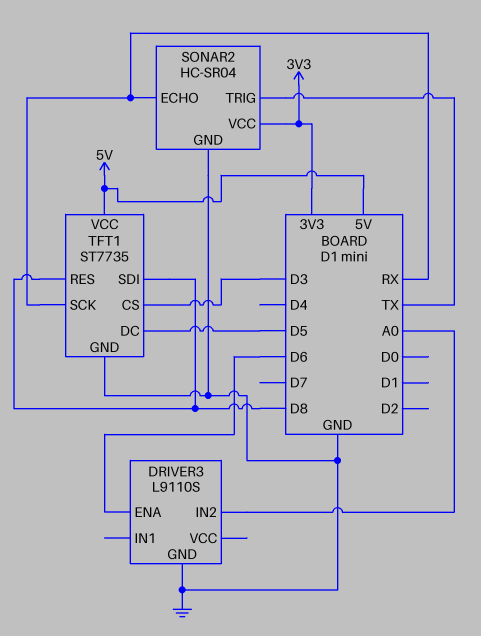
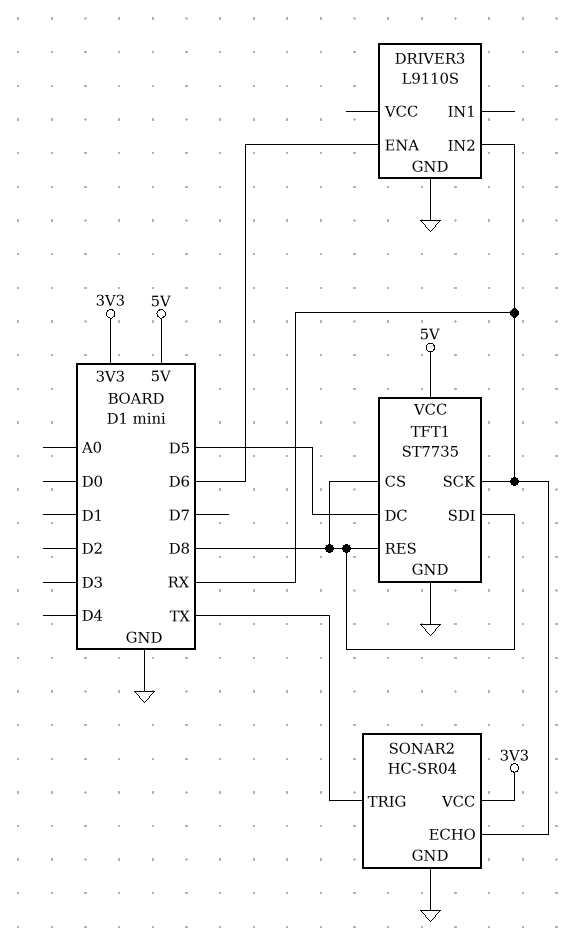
DRIVER3 pin IN2: A0 -> RX
TFT1 pin CS: D3 -> D8

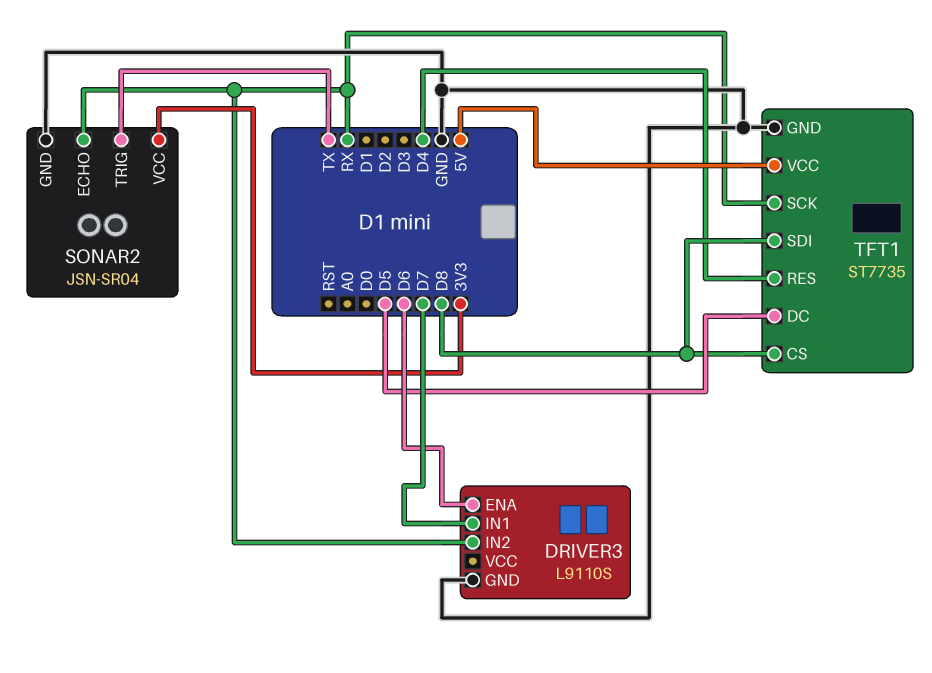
DRIVER3 pin IN1: none -> D7
SONAR2: HC-SR04 -> JSN-SR04
TFT1 pin RES: D8 -> D4

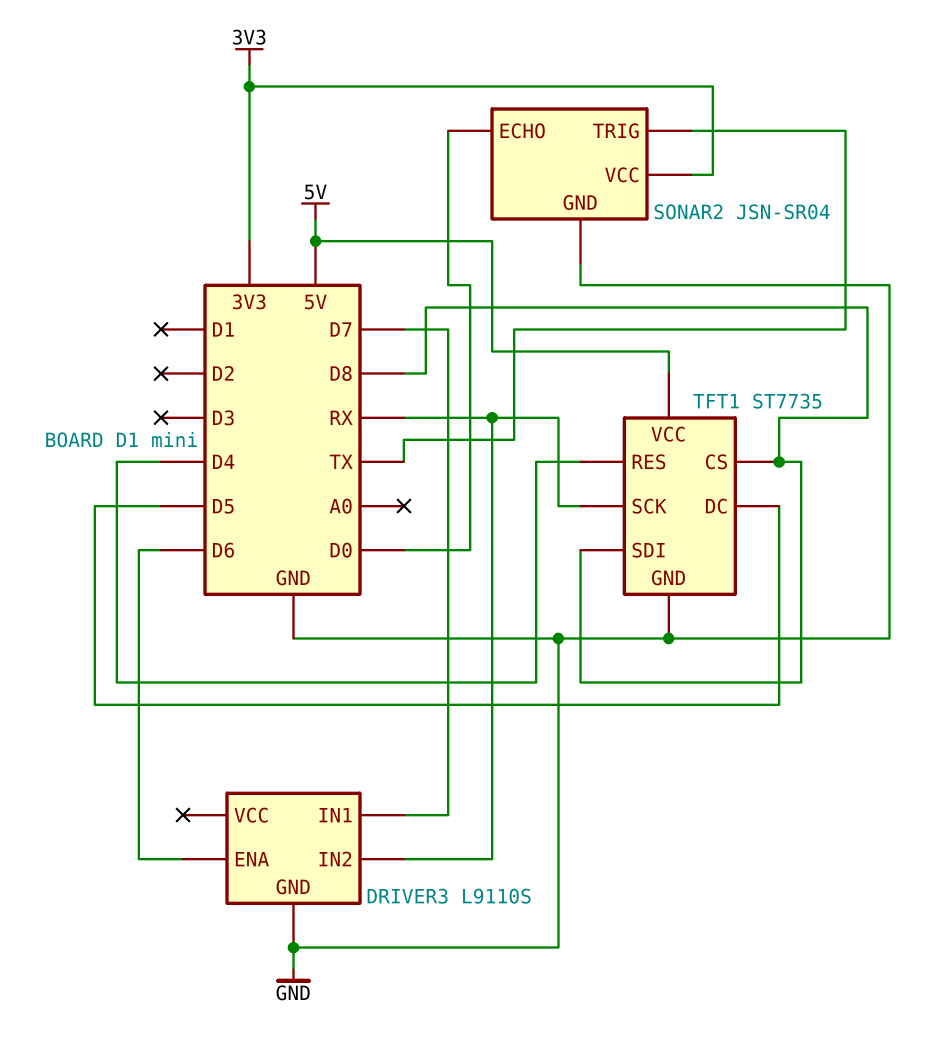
SONAR2 pin ECHO: RX -> D0

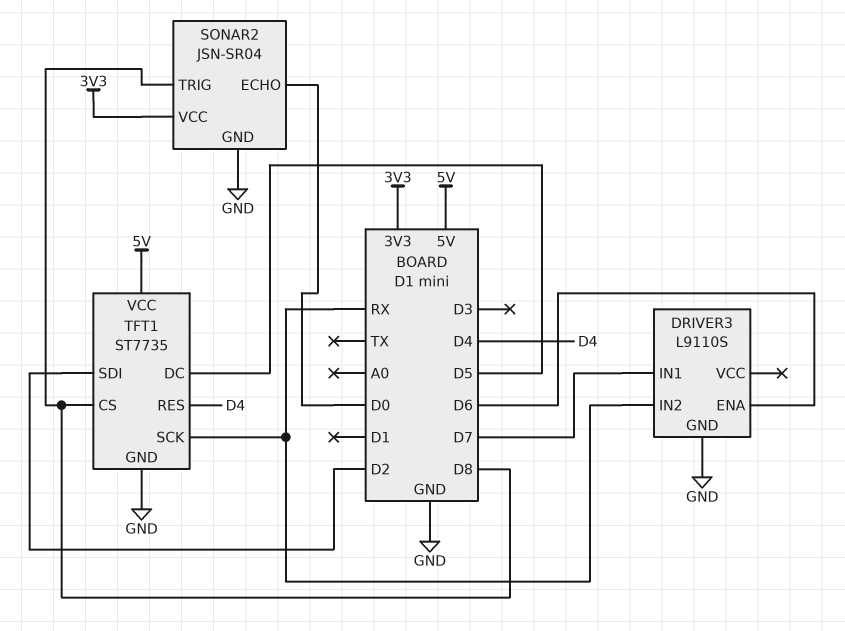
SONAR2 pin TRIG: TX -> D8
TFT1 pin SDI: D8 -> D2

